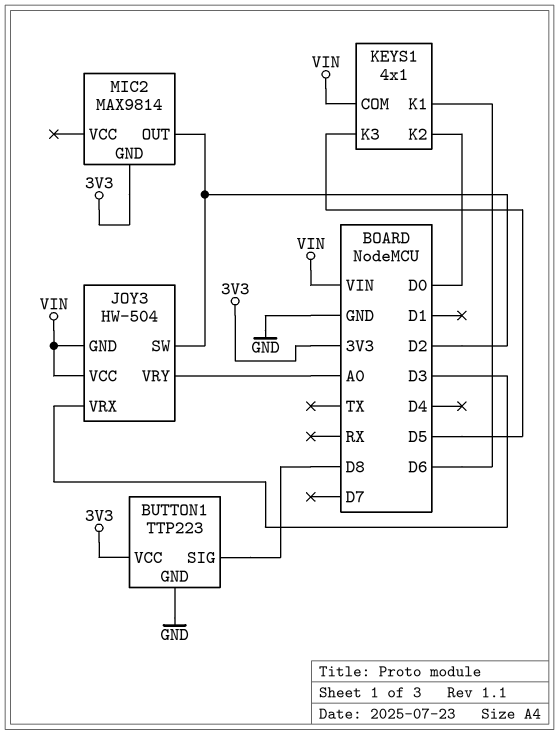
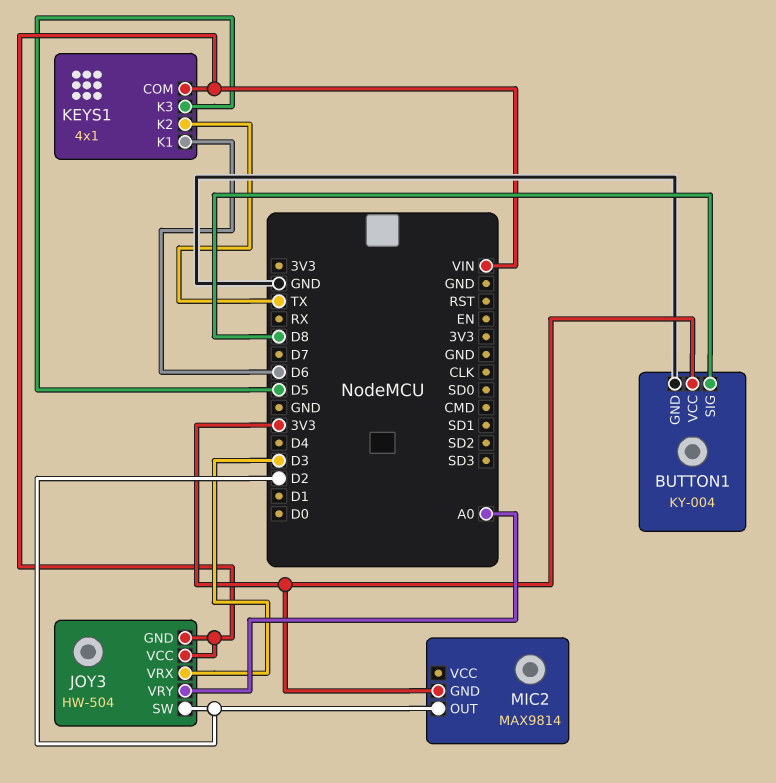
BUTTON1: TTP223 -> KY-004
KEYS1 pin K2: D0 -> TX

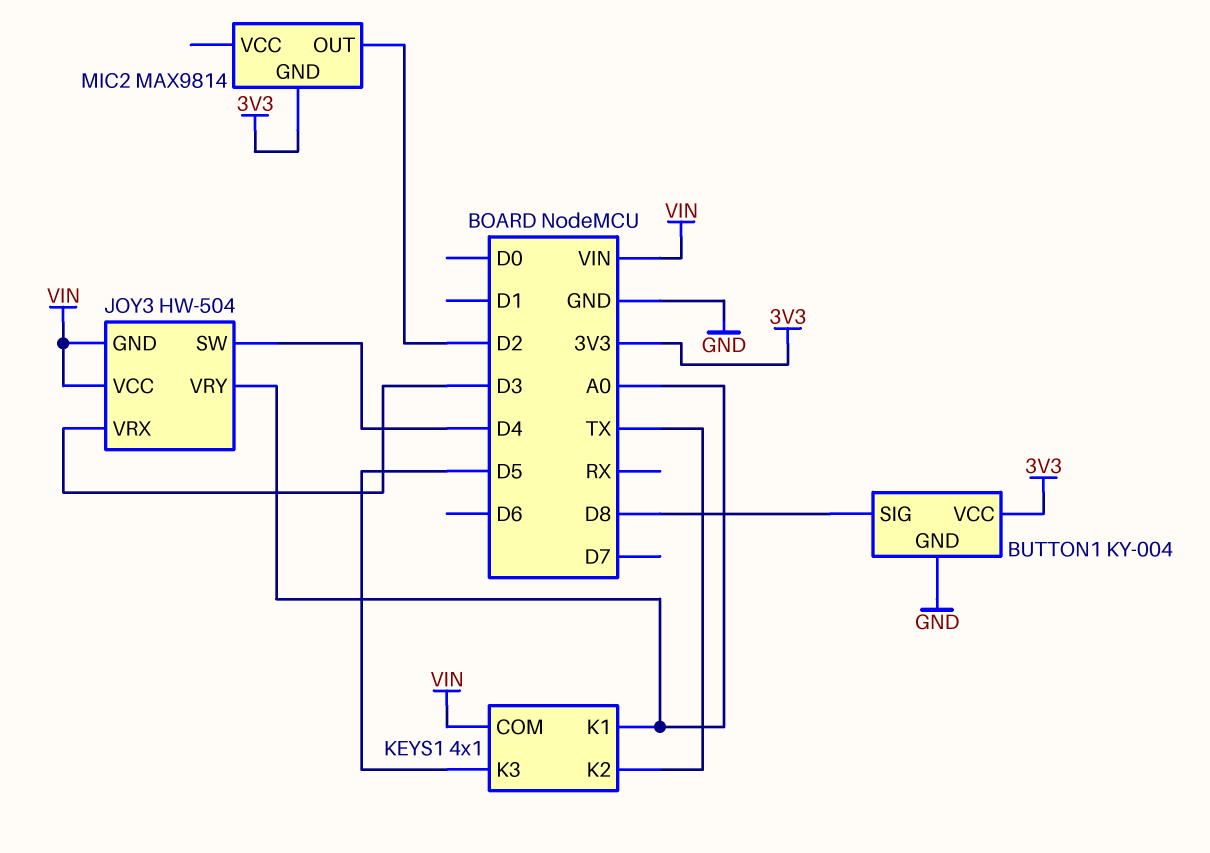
JOY3 pin SW: D2 -> D4
KEYS1 pin K1: D6 -> A0

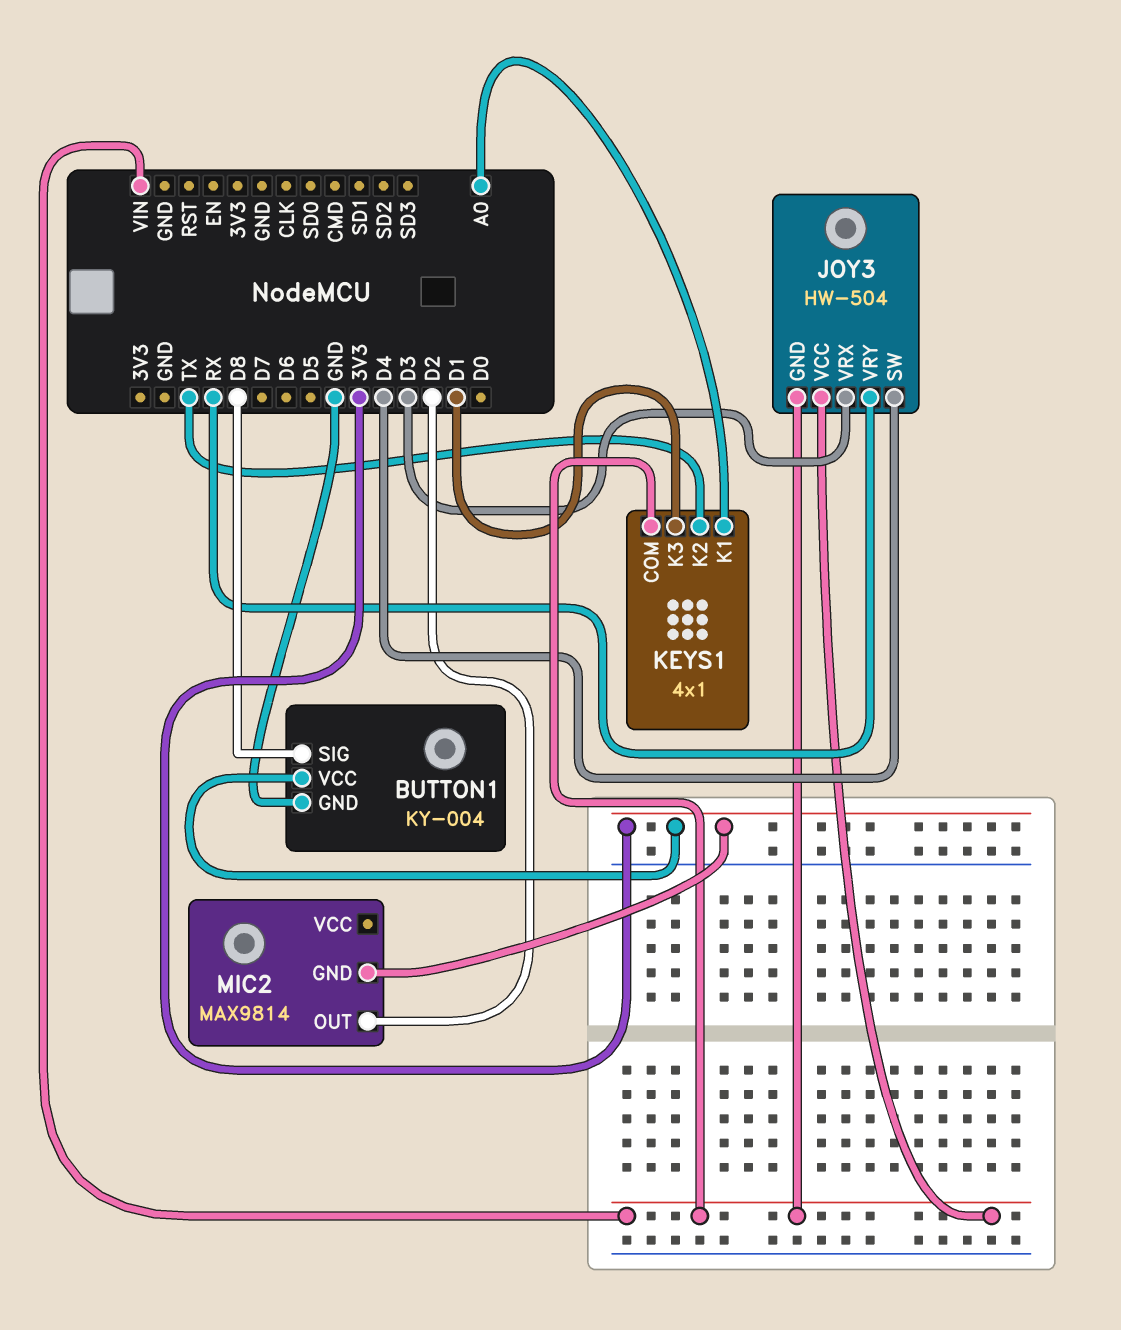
JOY3 pin VRY: A0 -> RX
KEYS1 pin K3: D5 -> D1

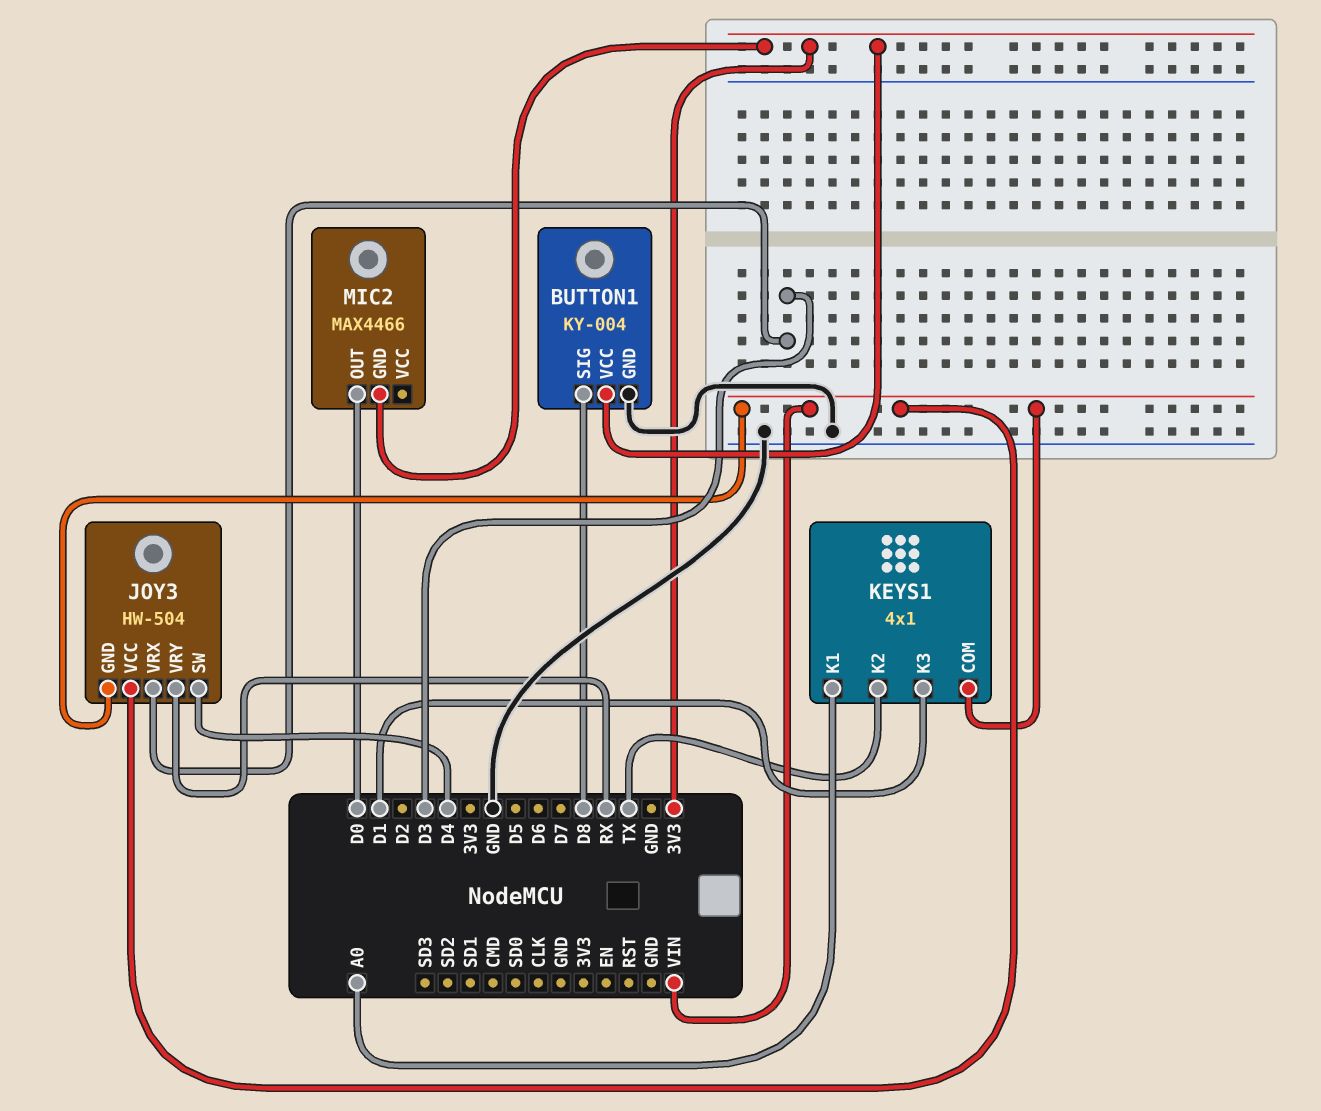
MIC2: MAX9814 -> MAX4466
MIC2 pin OUT: D2 -> D0

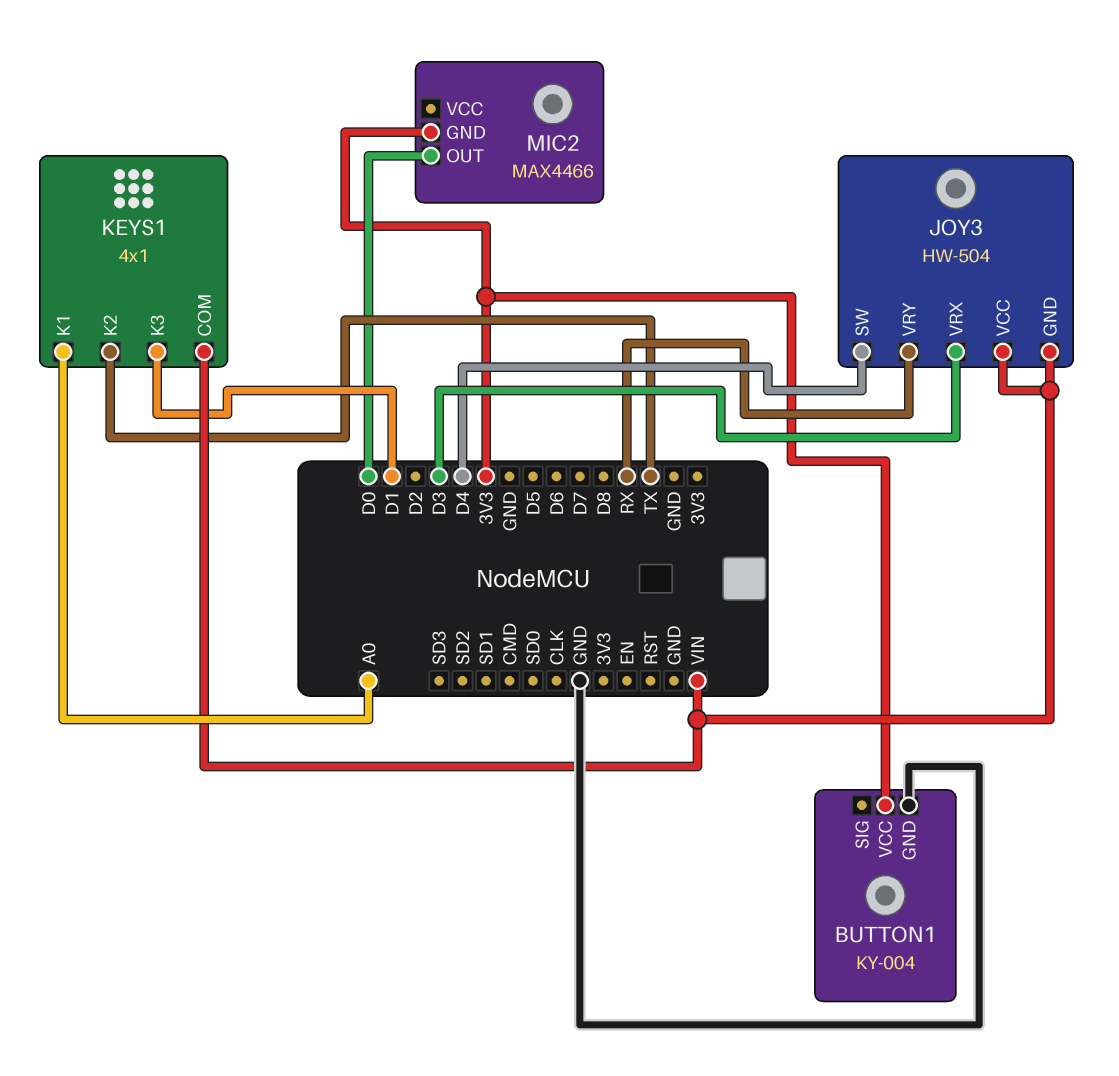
BUTTON1 pin SIG: D8 -> none

